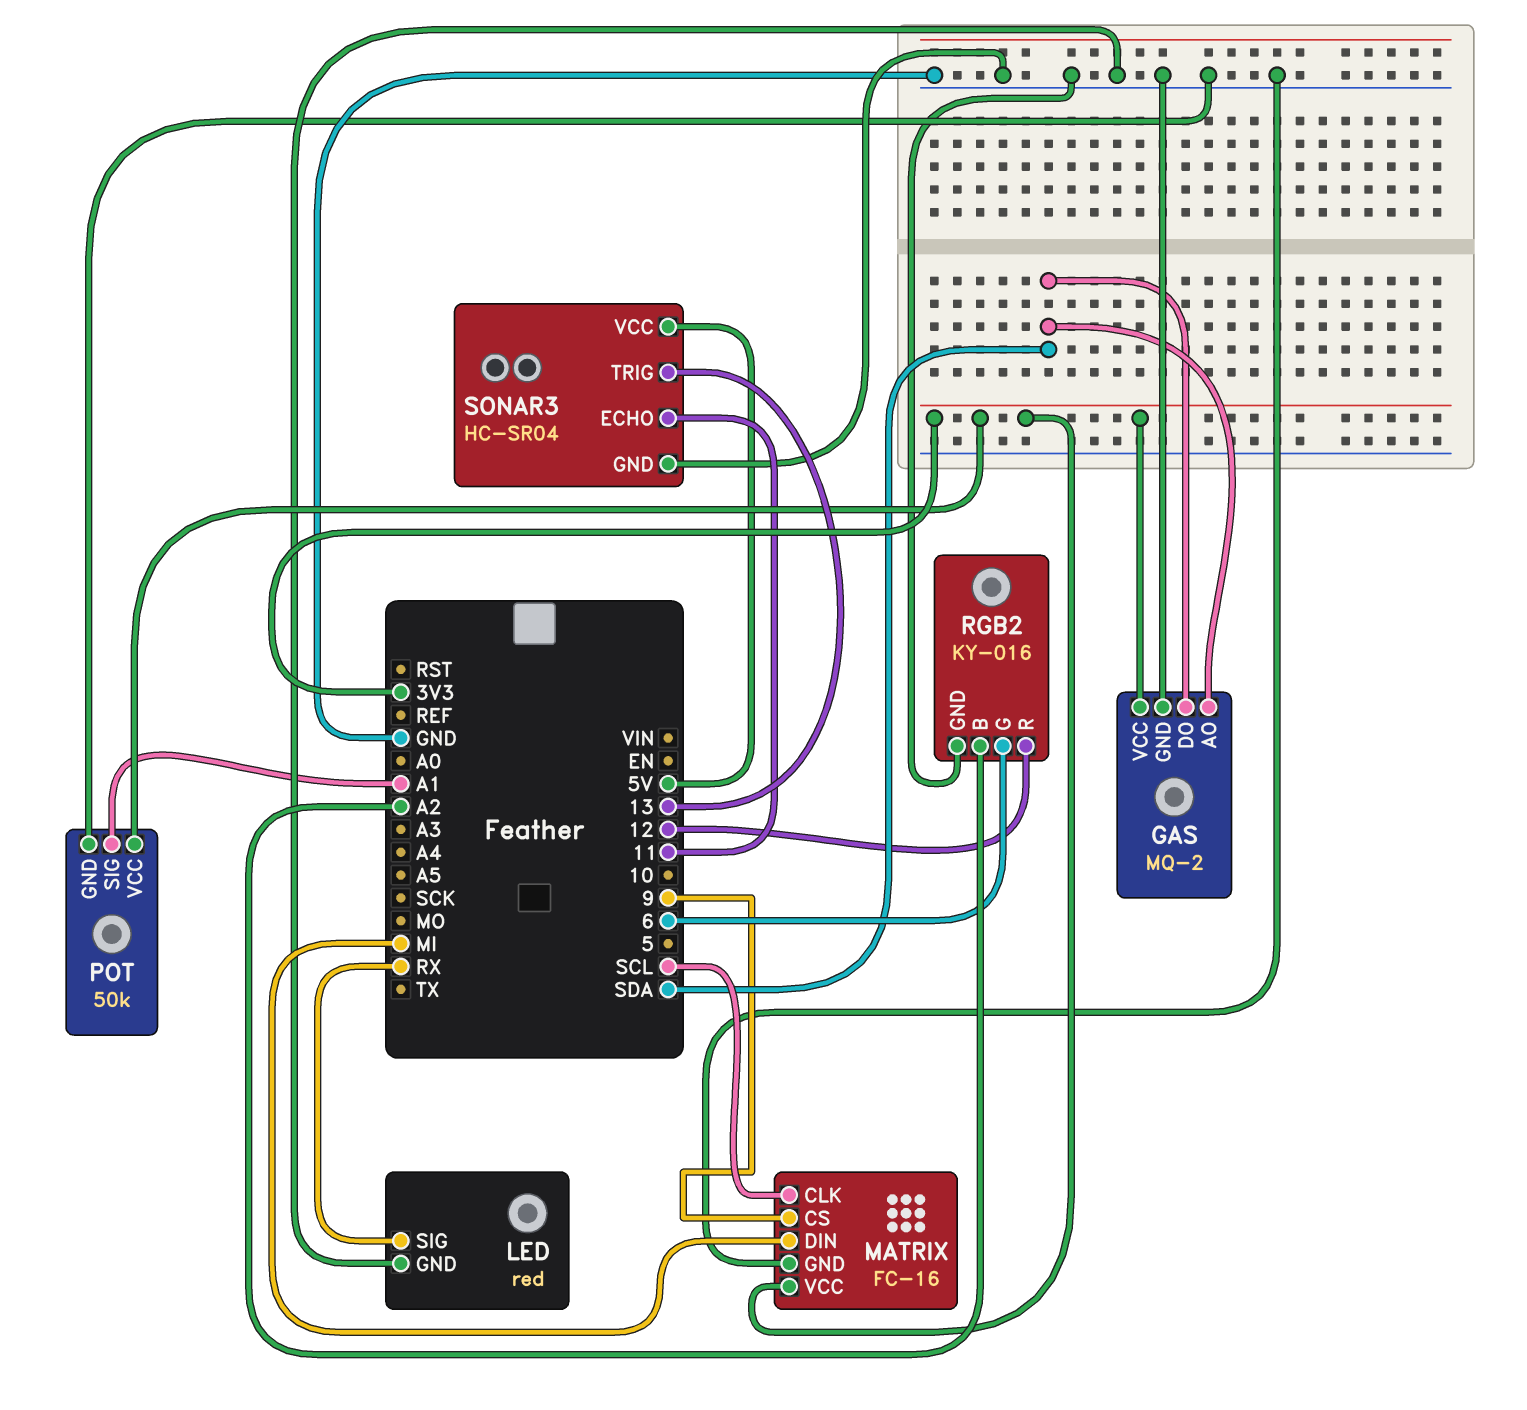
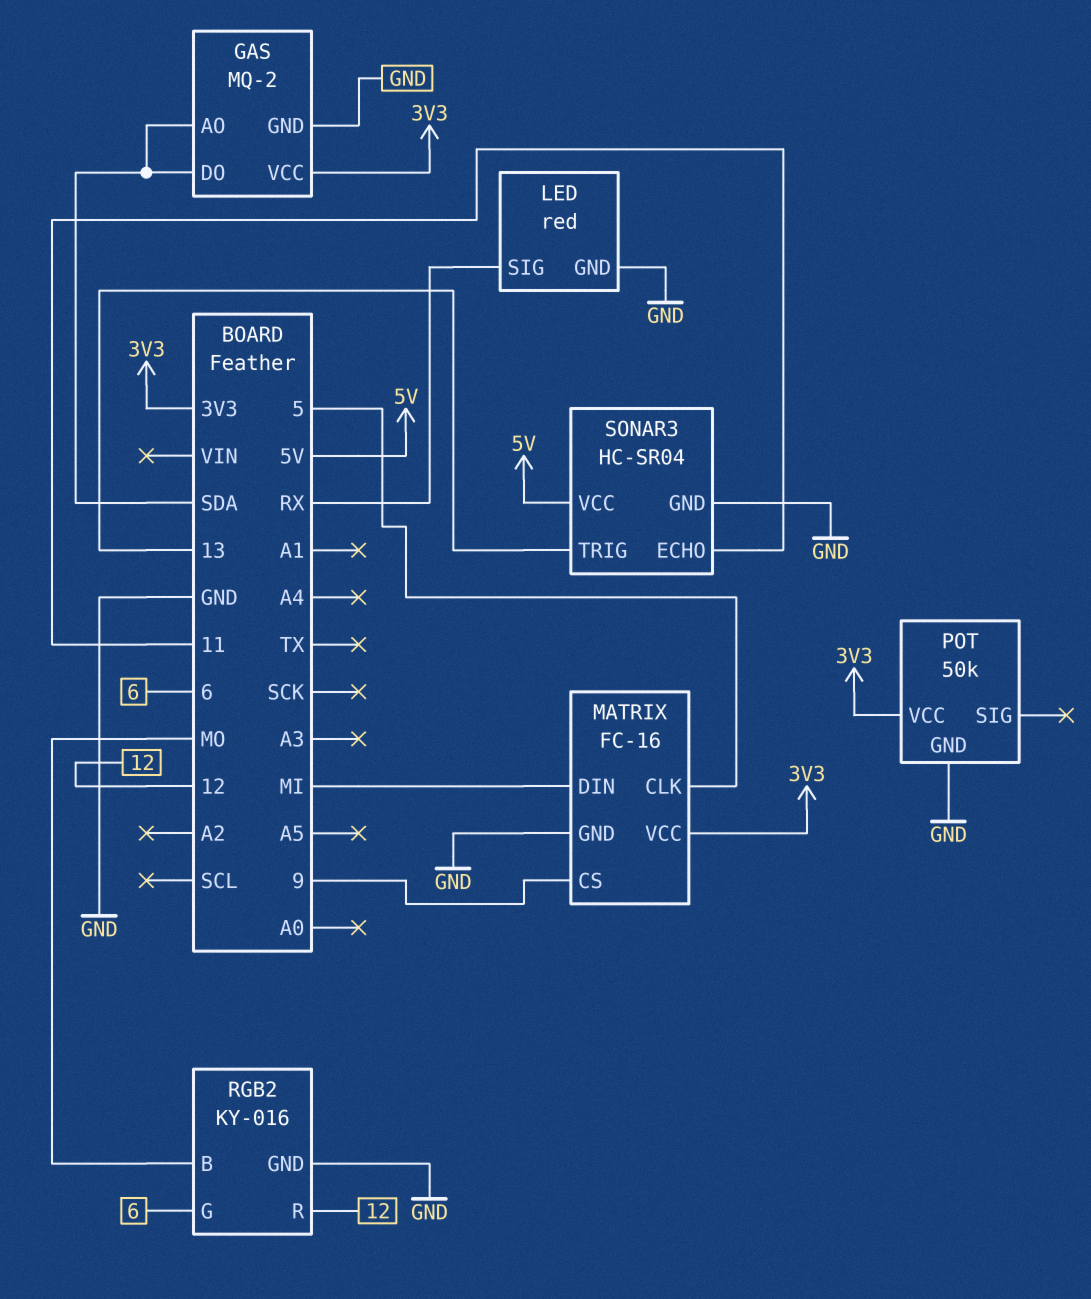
MATRIX pin CLK: SCL -> 5
POT pin SIG: A1 -> none
RGB2 pin B: A2 -> MO

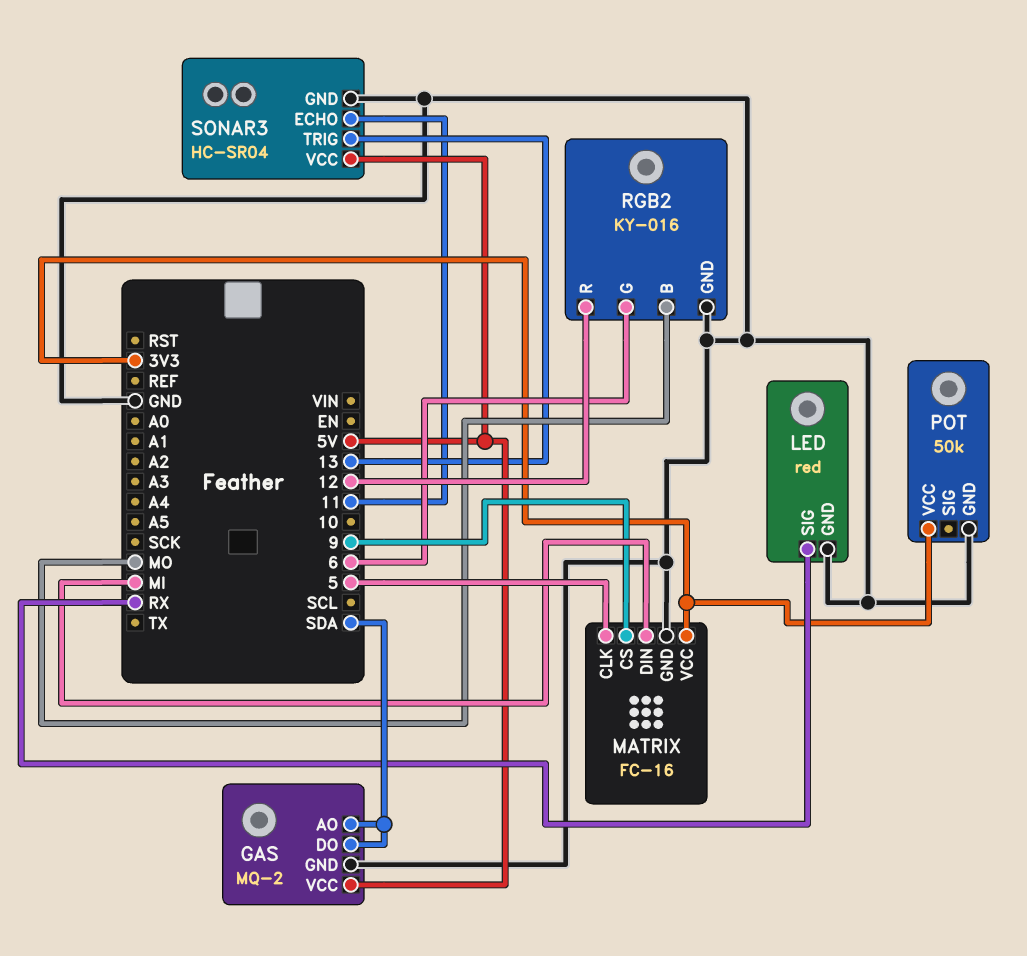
GAS pin VCC: 3V3 -> 5V

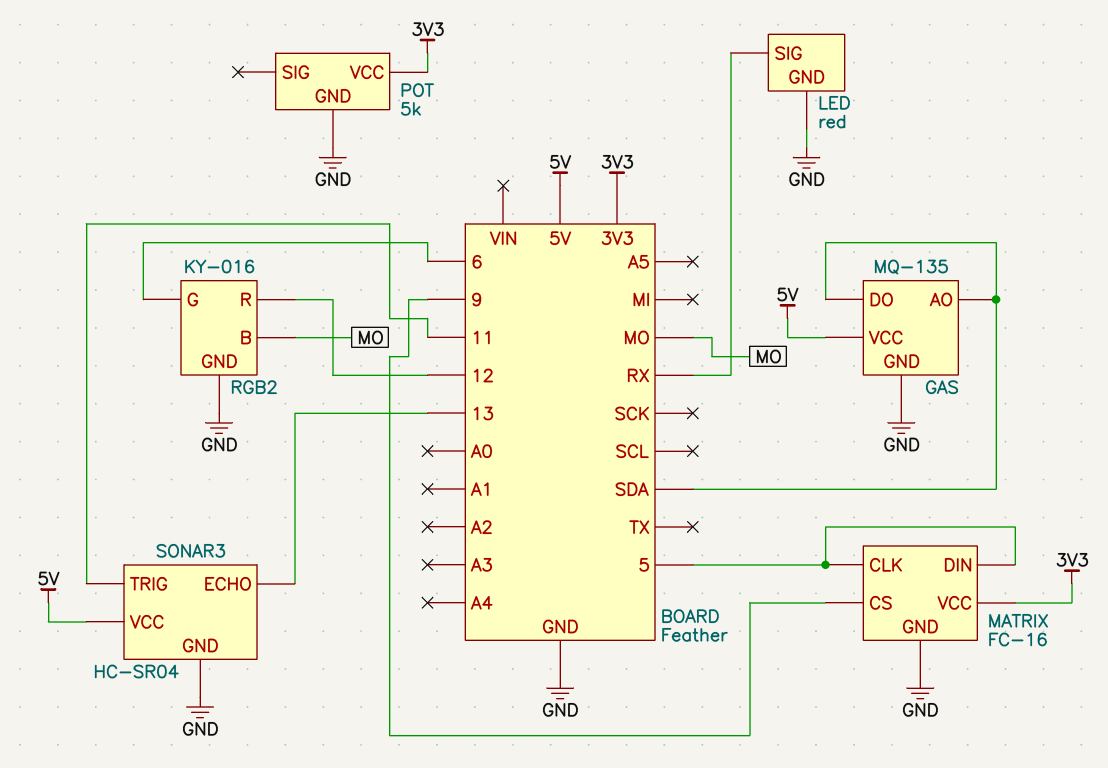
GAS: MQ-2 -> MQ-135
MATRIX pin DIN: MI -> 5
POT: 50k -> 5k
SONAR3 pin ECHO: 11 -> 13
SONAR3 pin TRIG: 13 -> 11

